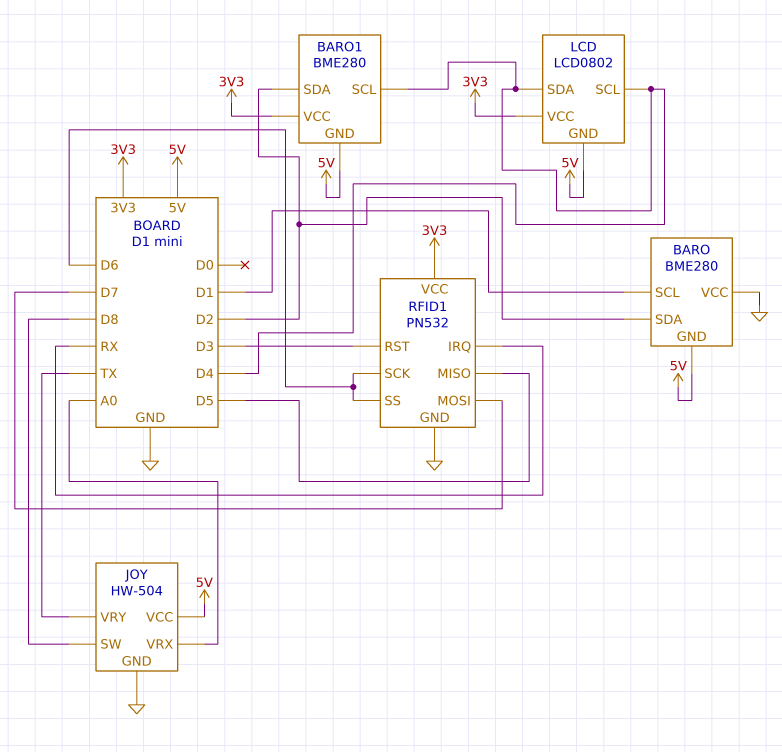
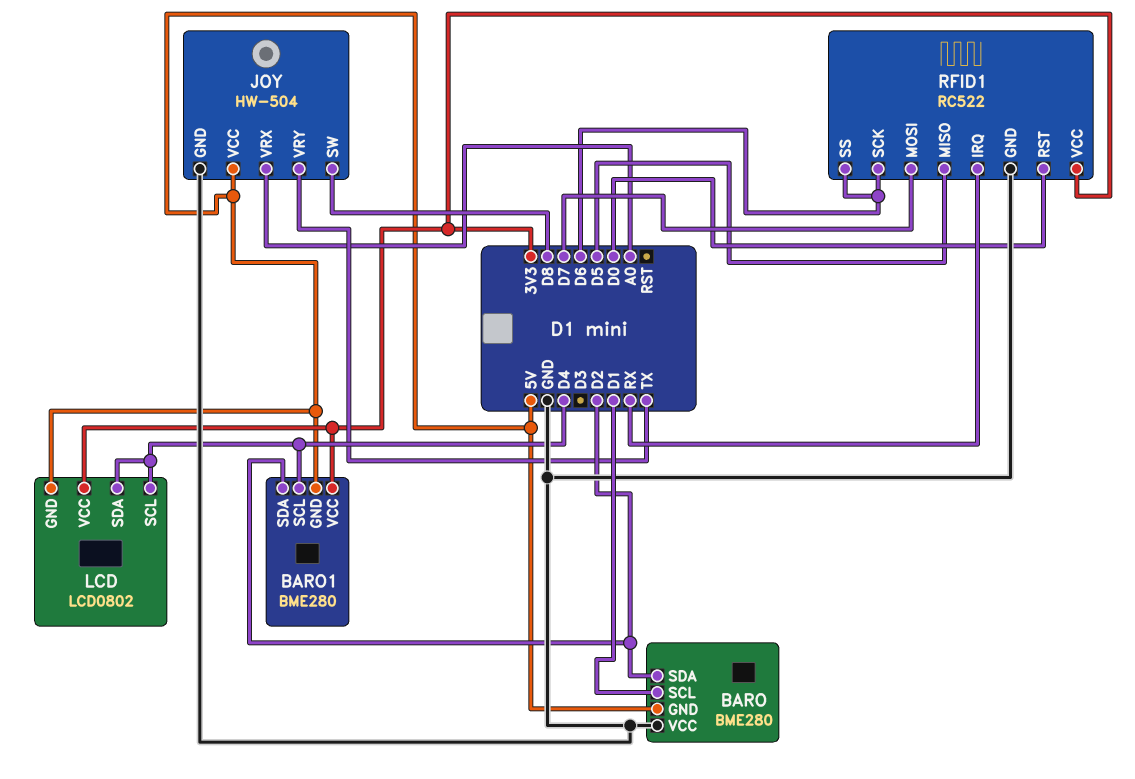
RFID1: PN532 -> RC522
RFID1 pin RST: D3 -> D0

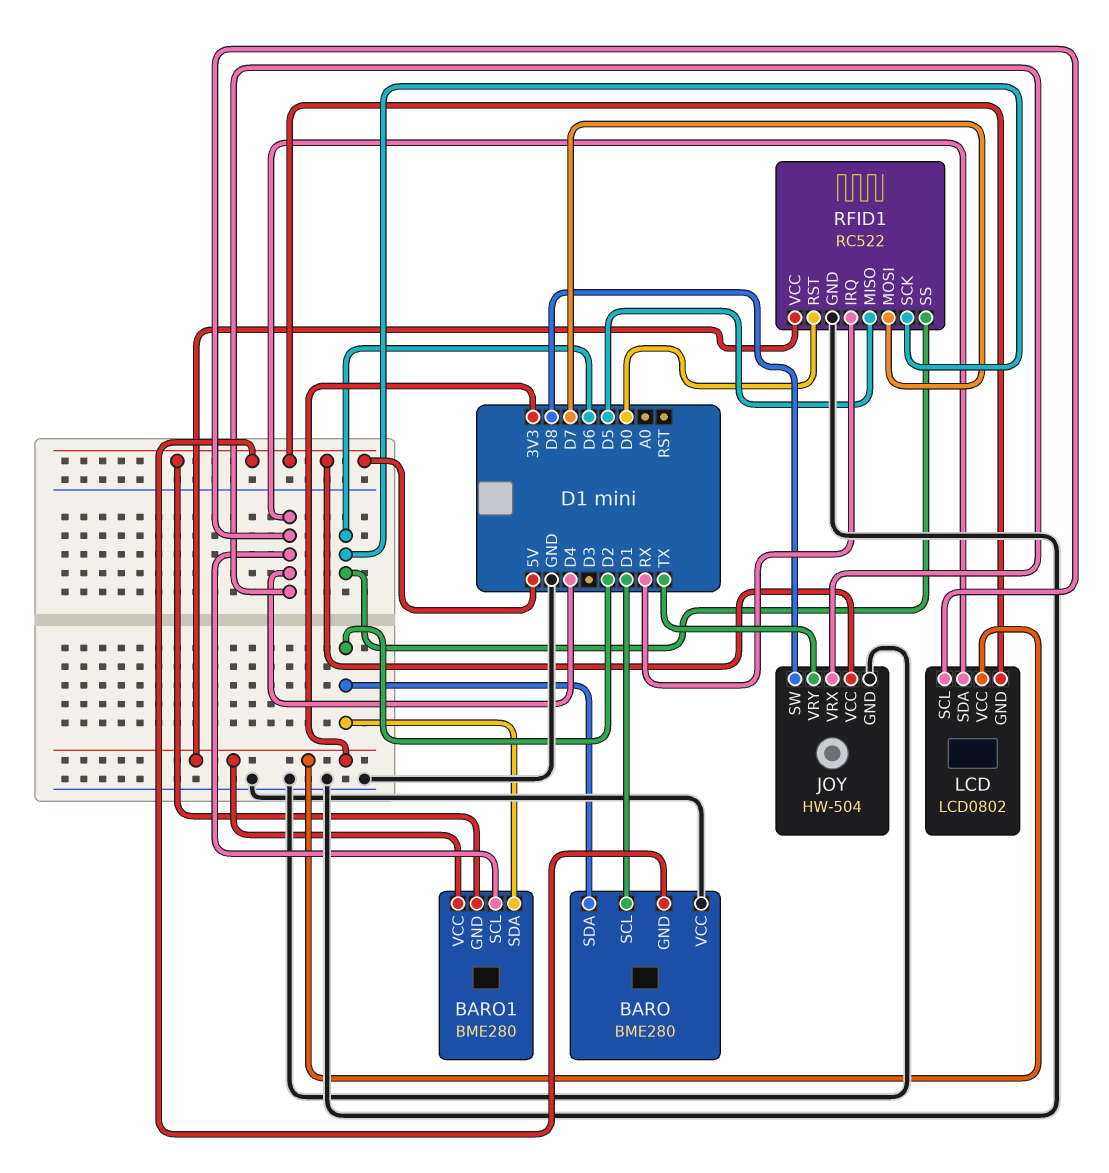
JOY pin VRX: A0 -> D4

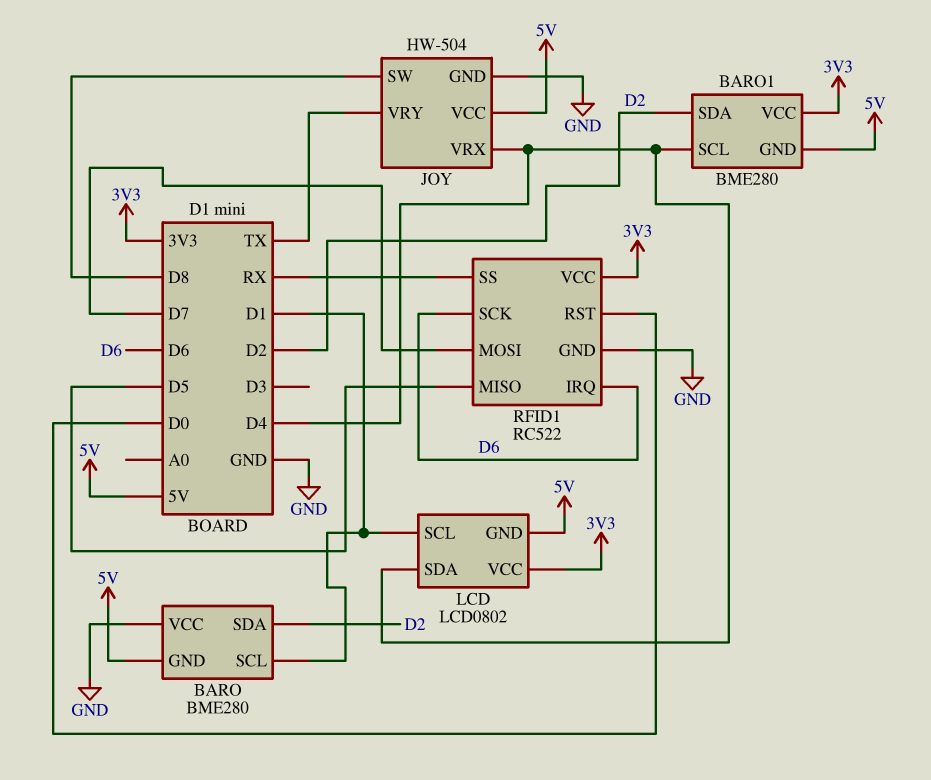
LCD pin SCL: D4 -> D1
RFID1 pin IRQ: RX -> D6
RFID1 pin SS: D6 -> RX

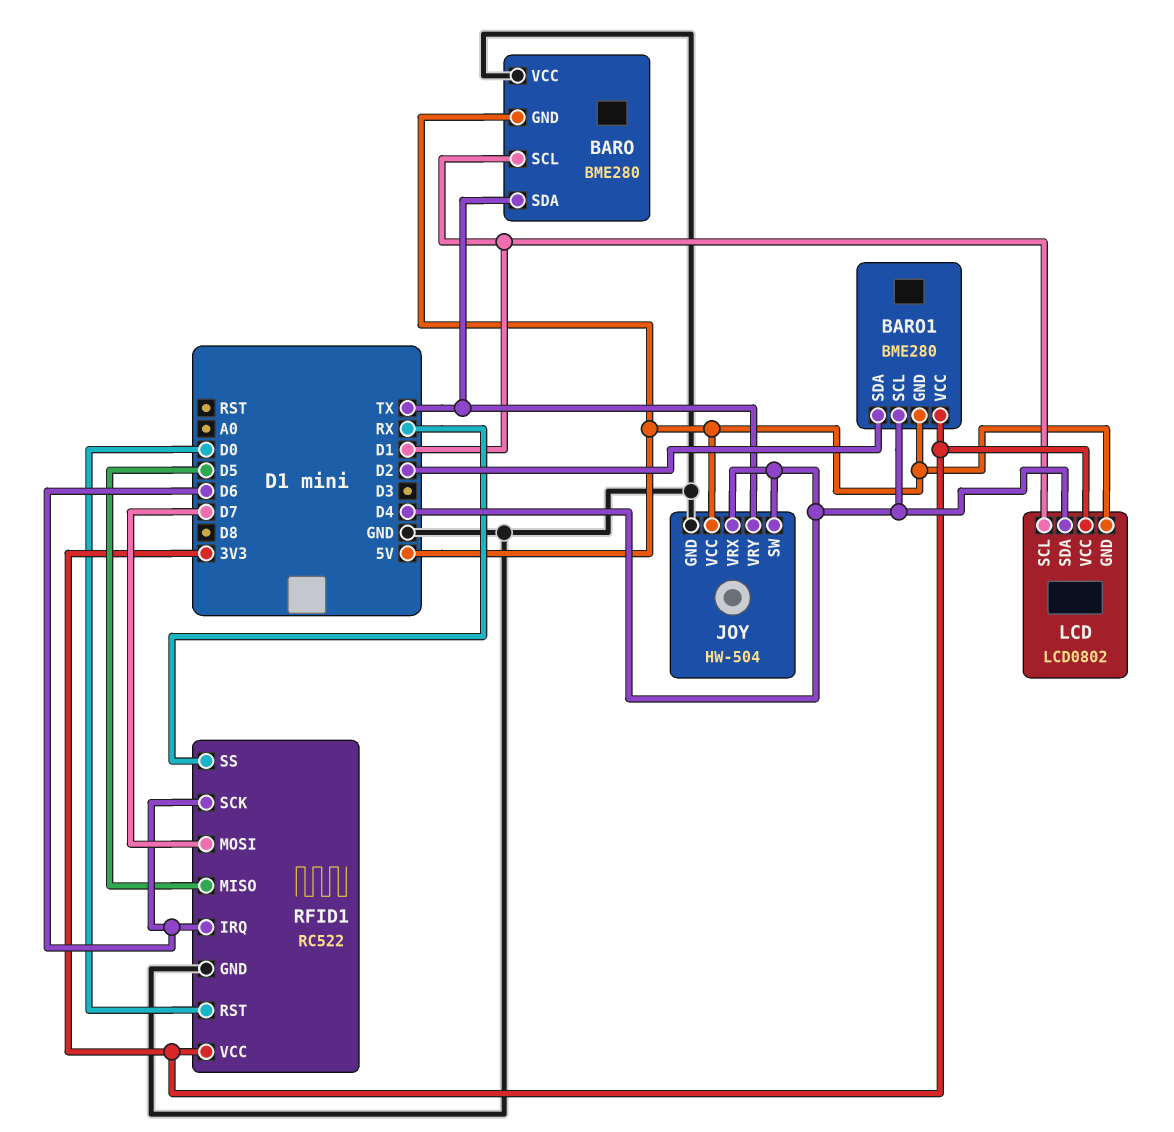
BARO pin SDA: D2 -> TX
JOY pin SW: D8 -> D4

